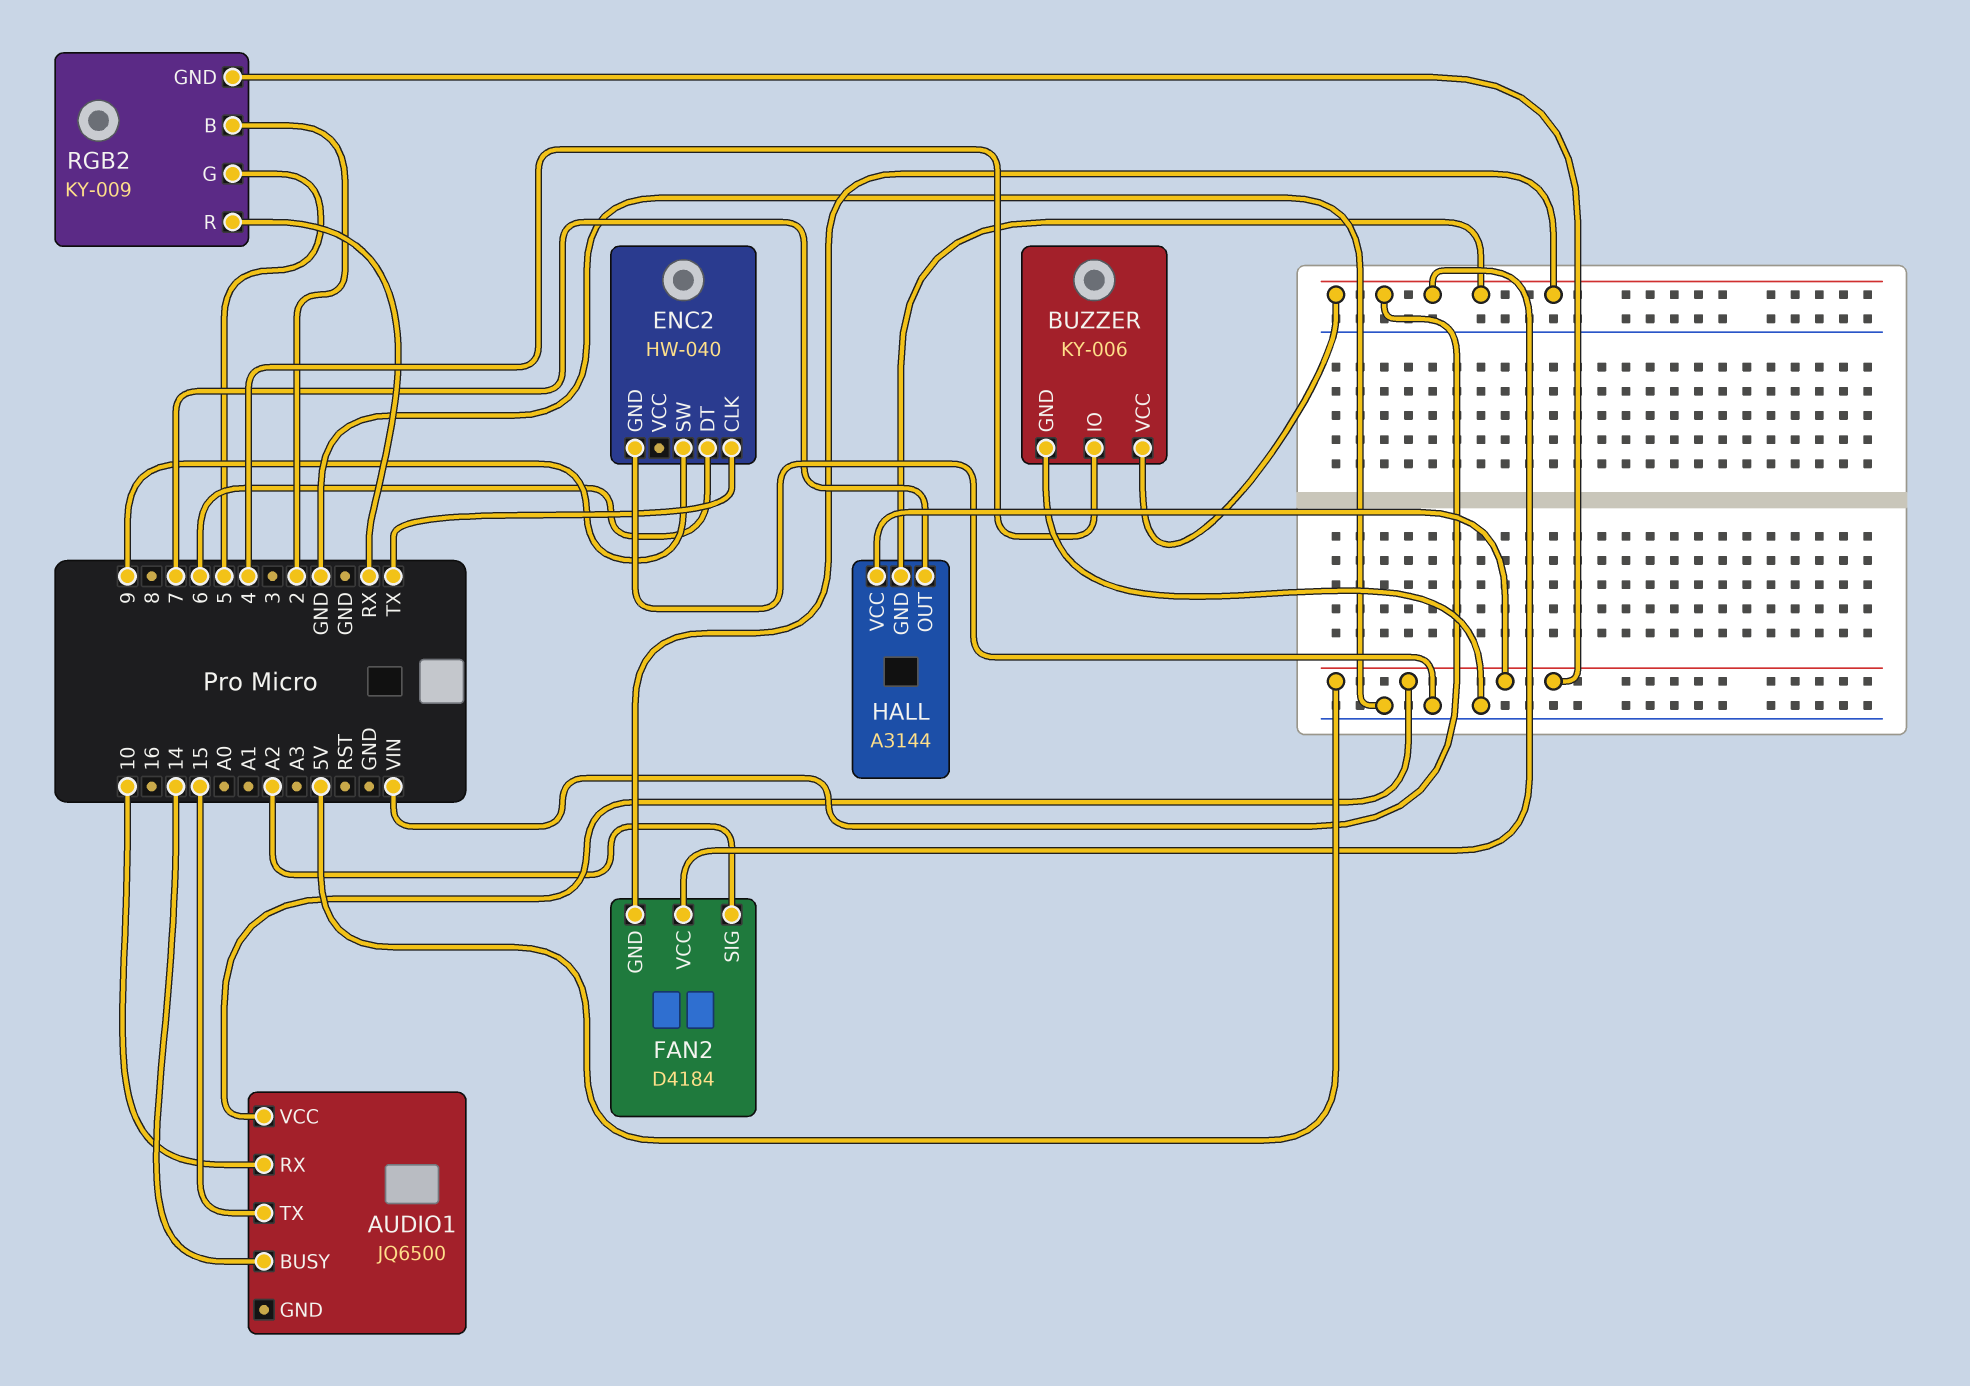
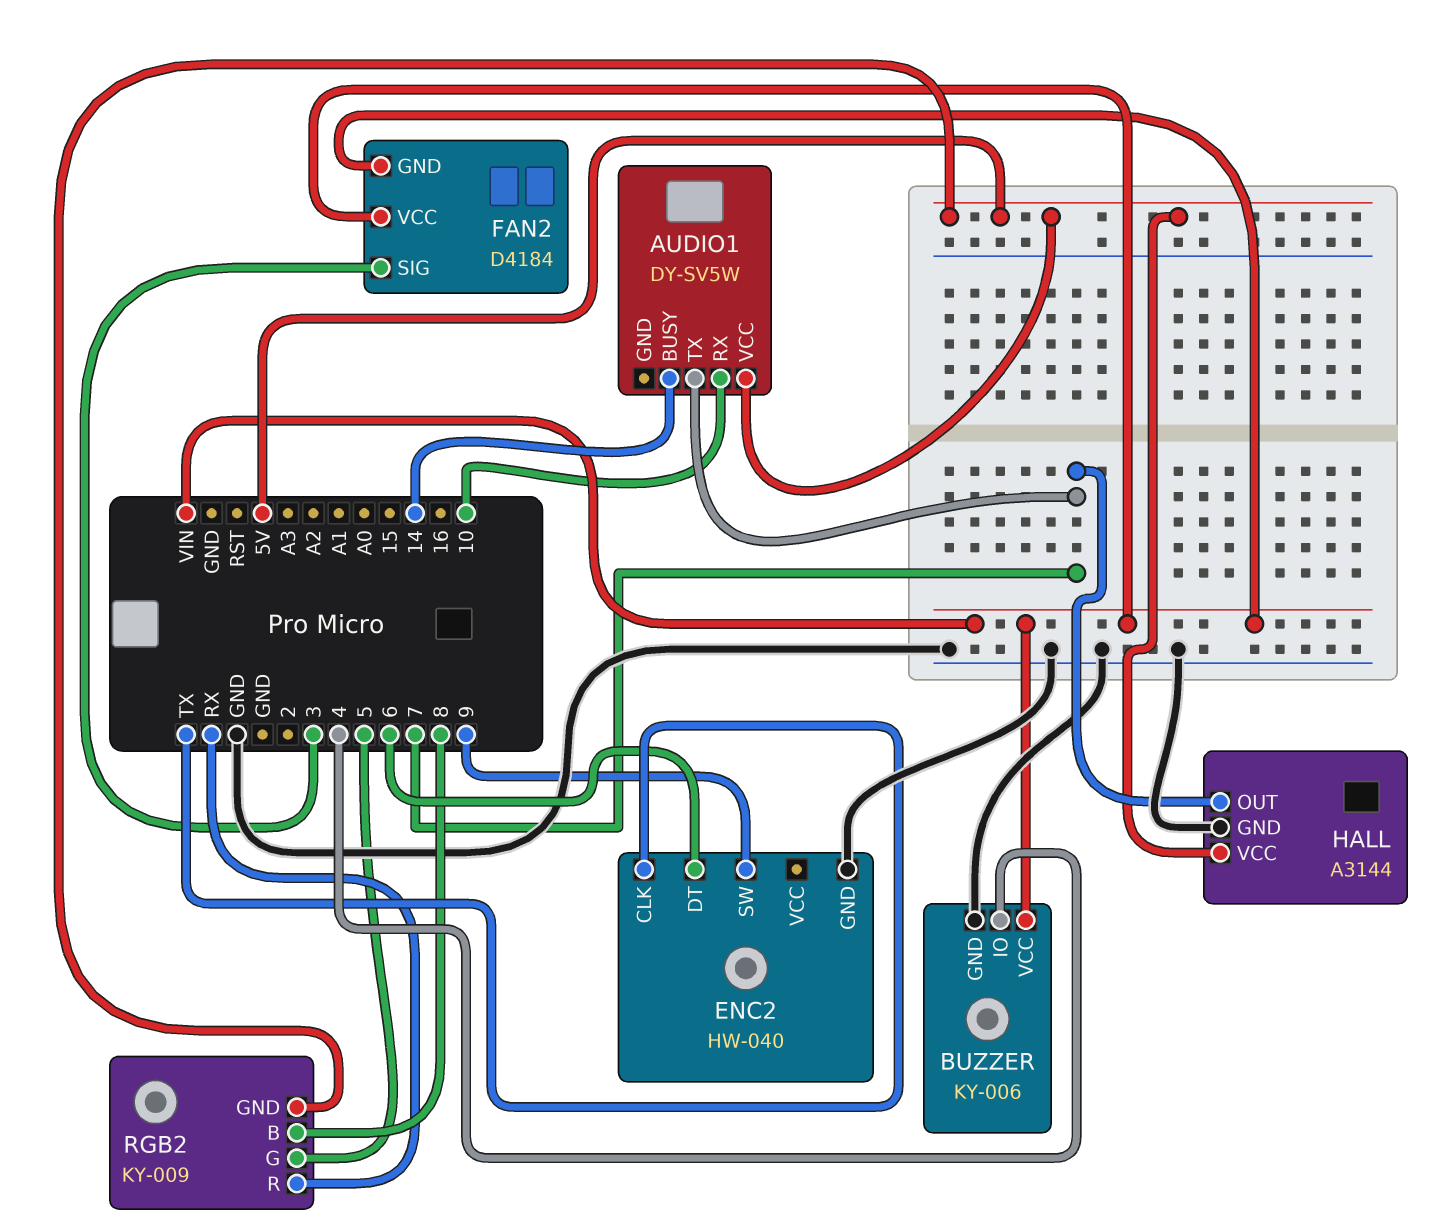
AUDIO1: JQ6500 -> DY-SV5W
AUDIO1 pin TX: 15 -> 7
FAN2 pin SIG: A2 -> 3
HALL pin GND: VIN -> GND
RGB2 pin B: 2 -> 8

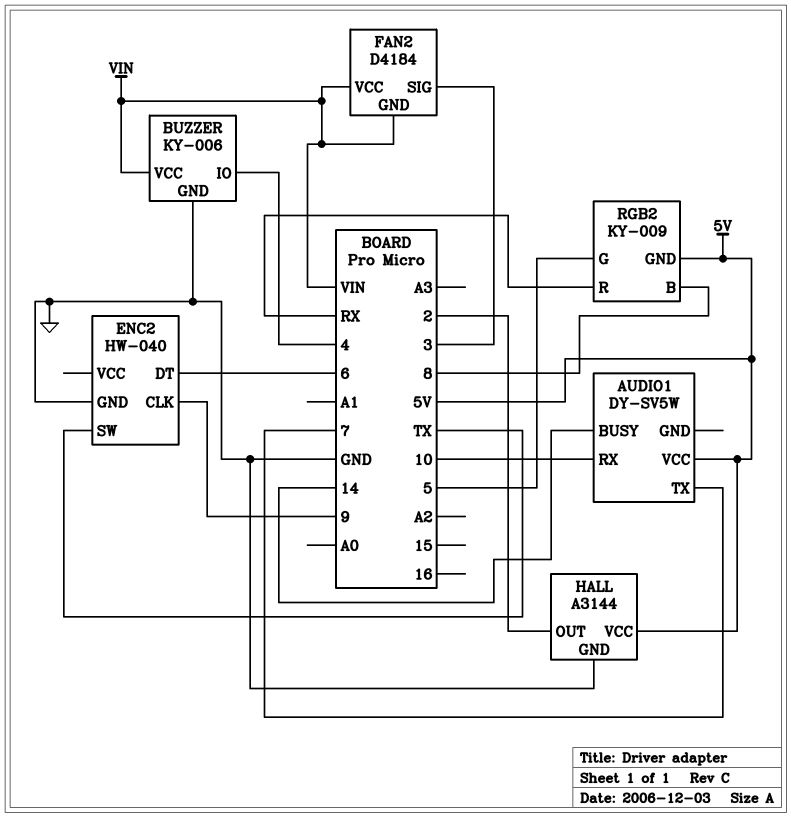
ENC2 pin CLK: TX -> 9
ENC2 pin SW: 9 -> TX
HALL pin OUT: 7 -> 2

